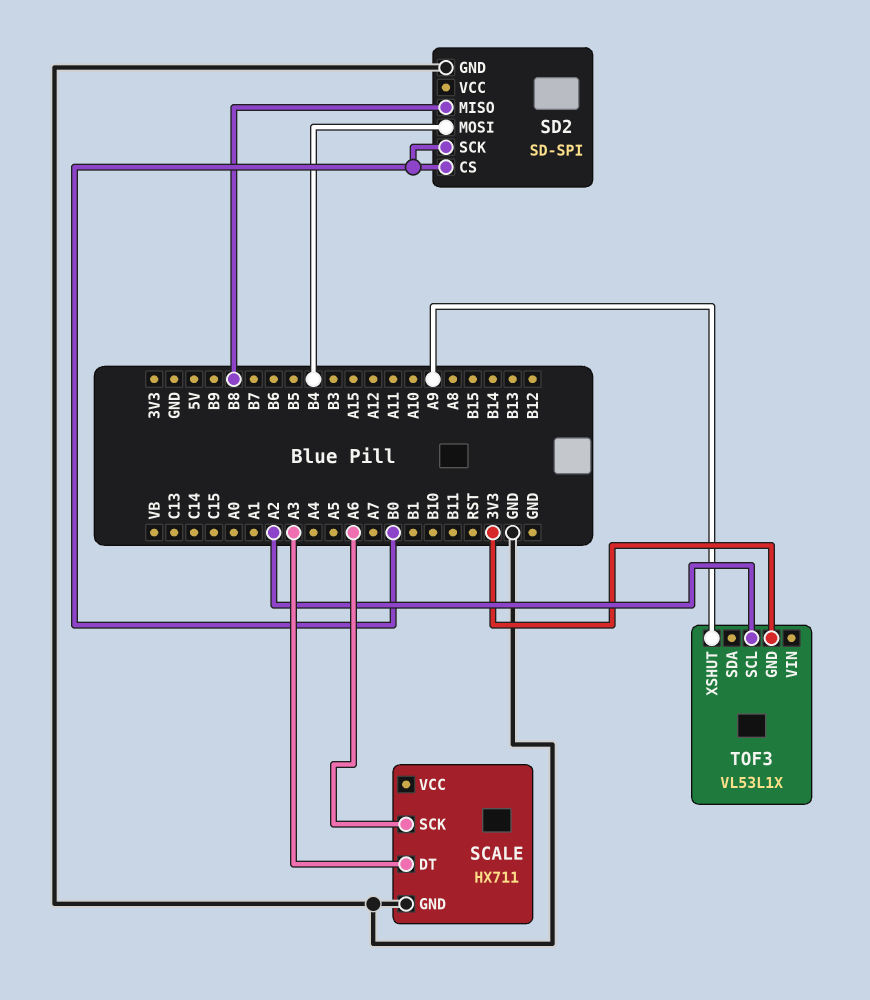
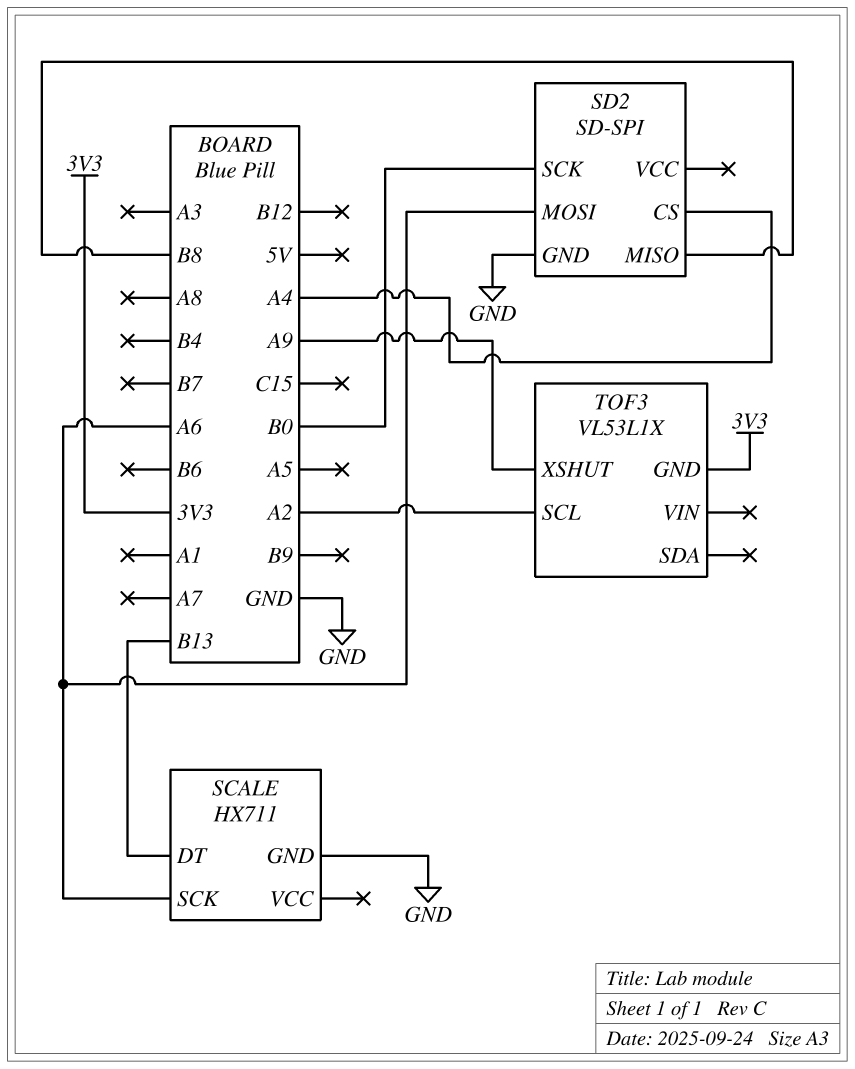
SCALE pin DT: A3 -> B13
SD2 pin CS: B0 -> A4
SD2 pin MOSI: B4 -> A6

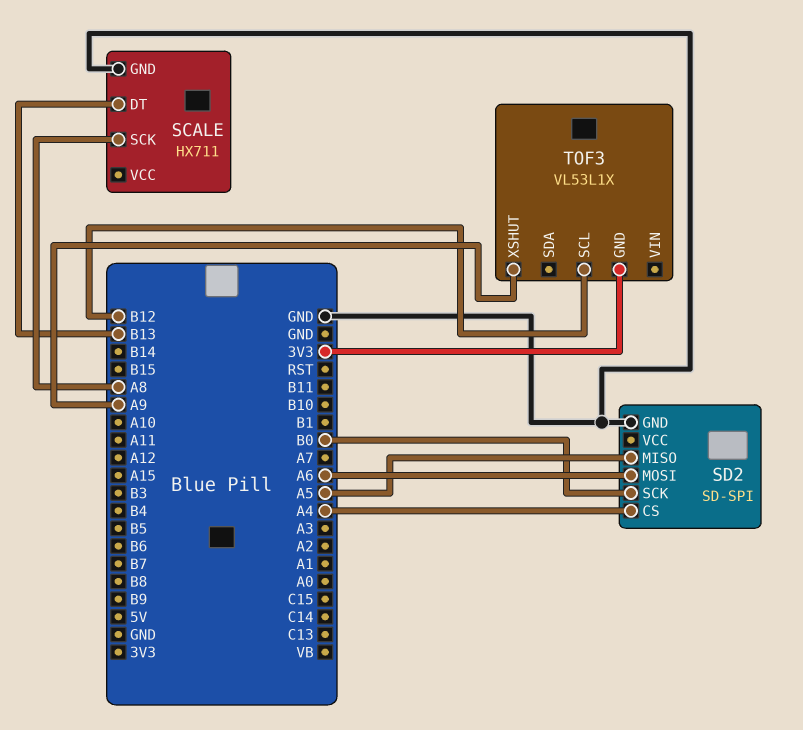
SCALE pin SCK: A6 -> A8
SD2 pin MISO: B8 -> A5
TOF3 pin SCL: A2 -> B12

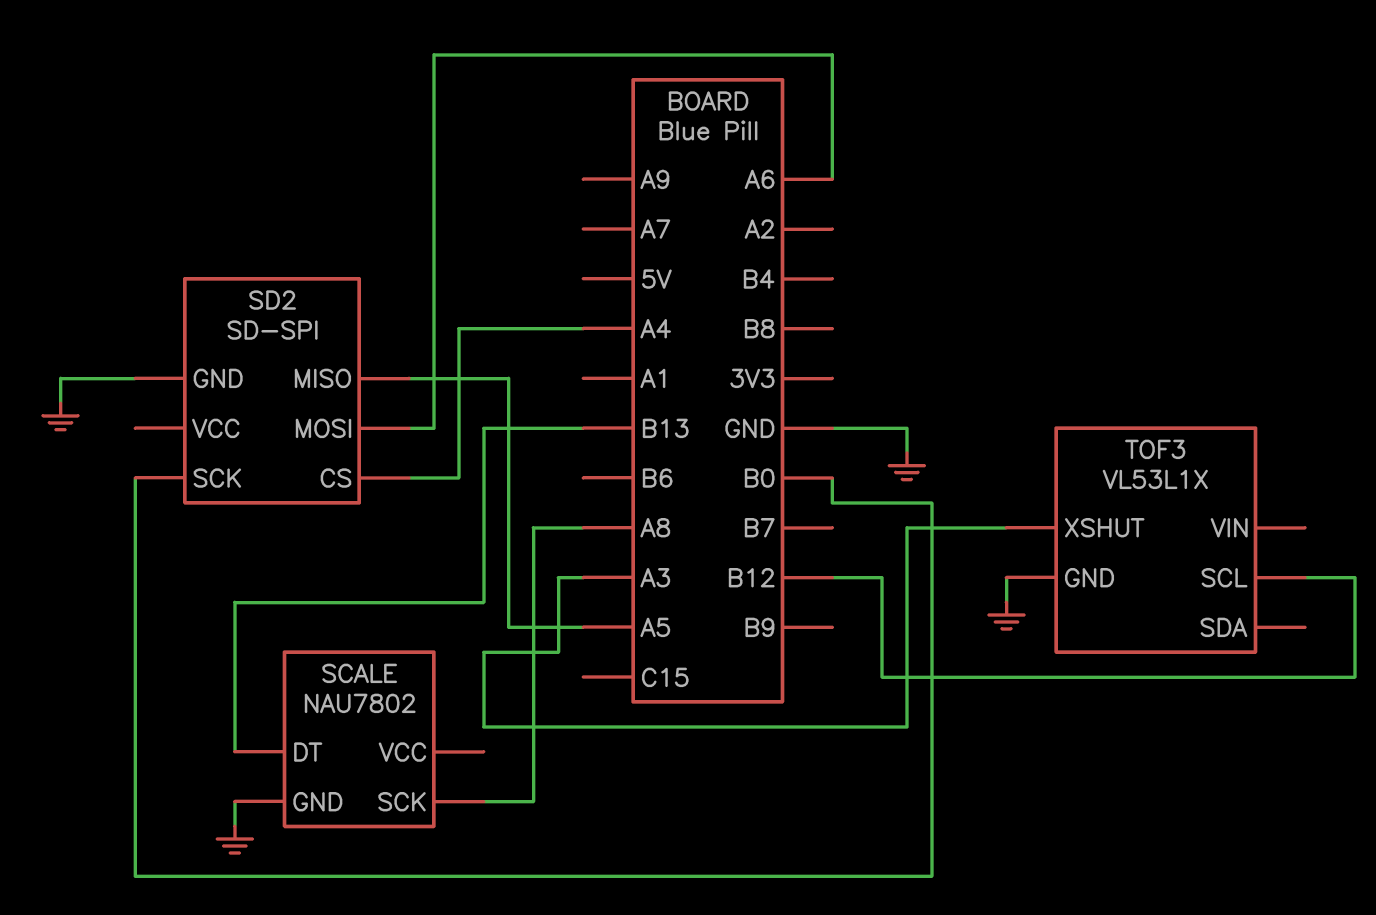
SCALE: HX711 -> NAU7802
TOF3 pin GND: 3V3 -> GND
TOF3 pin XSHUT: A9 -> A3

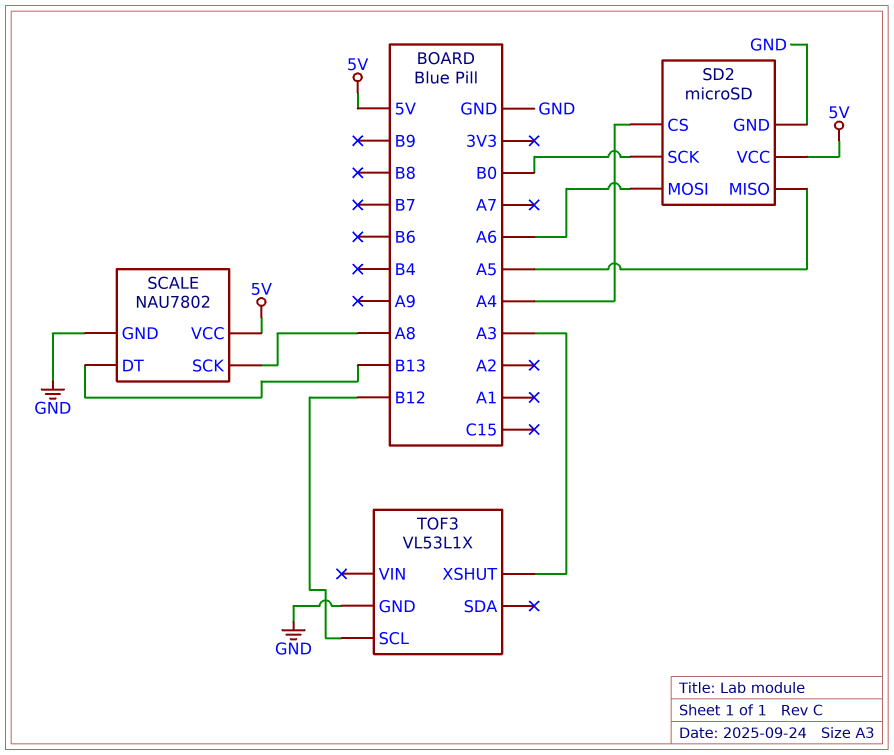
SCALE pin VCC: none -> 5V
SD2: SD-SPI -> microSD
SD2 pin VCC: none -> 5V

